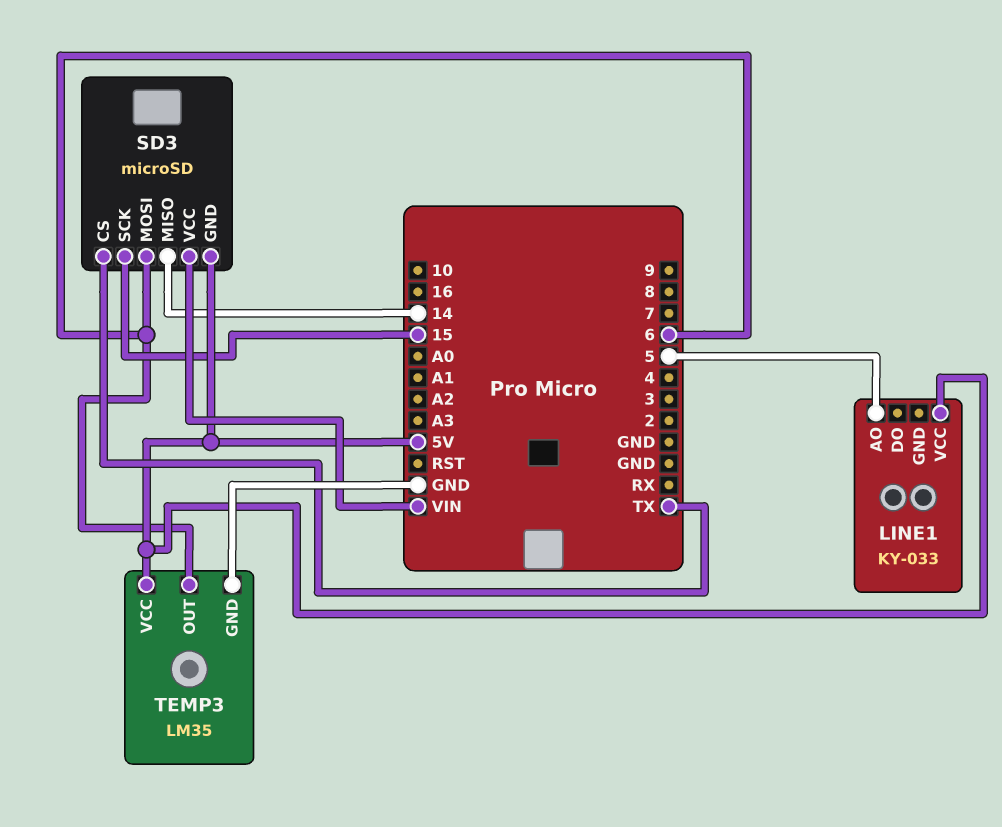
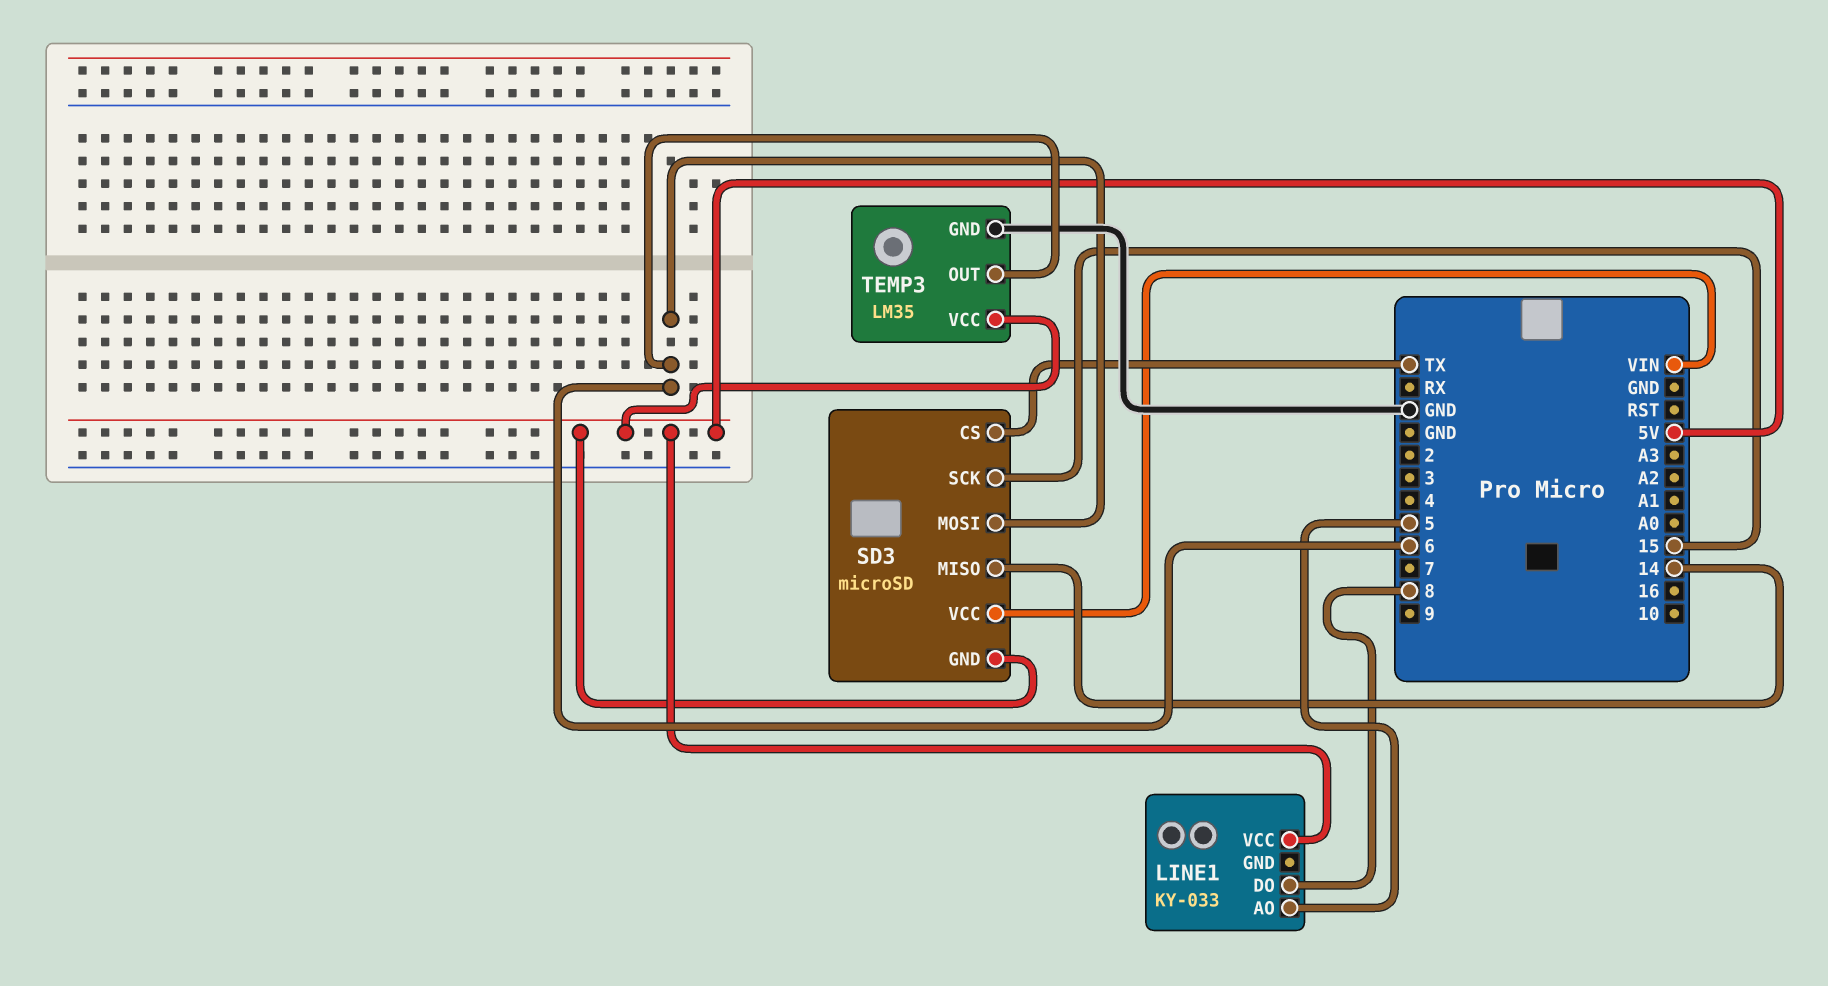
LINE1 pin DO: none -> 8

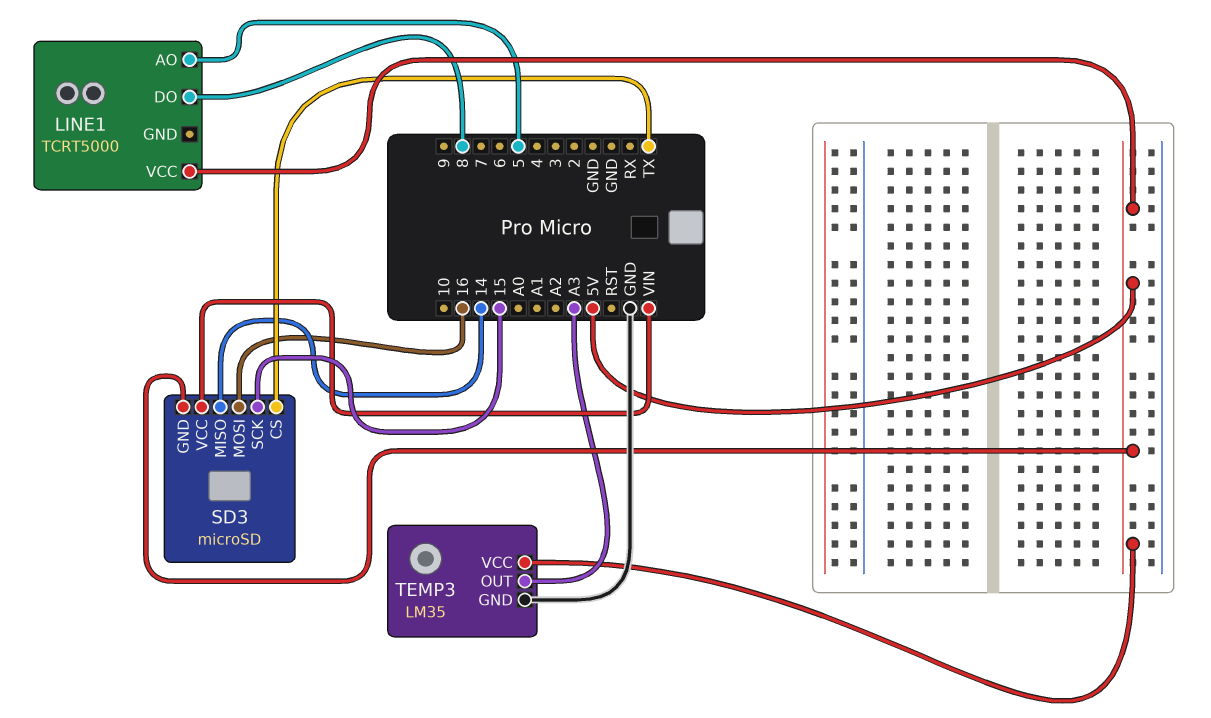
LINE1: KY-033 -> TCRT5000
SD3 pin MOSI: 6 -> 16
TEMP3 pin OUT: 6 -> A3

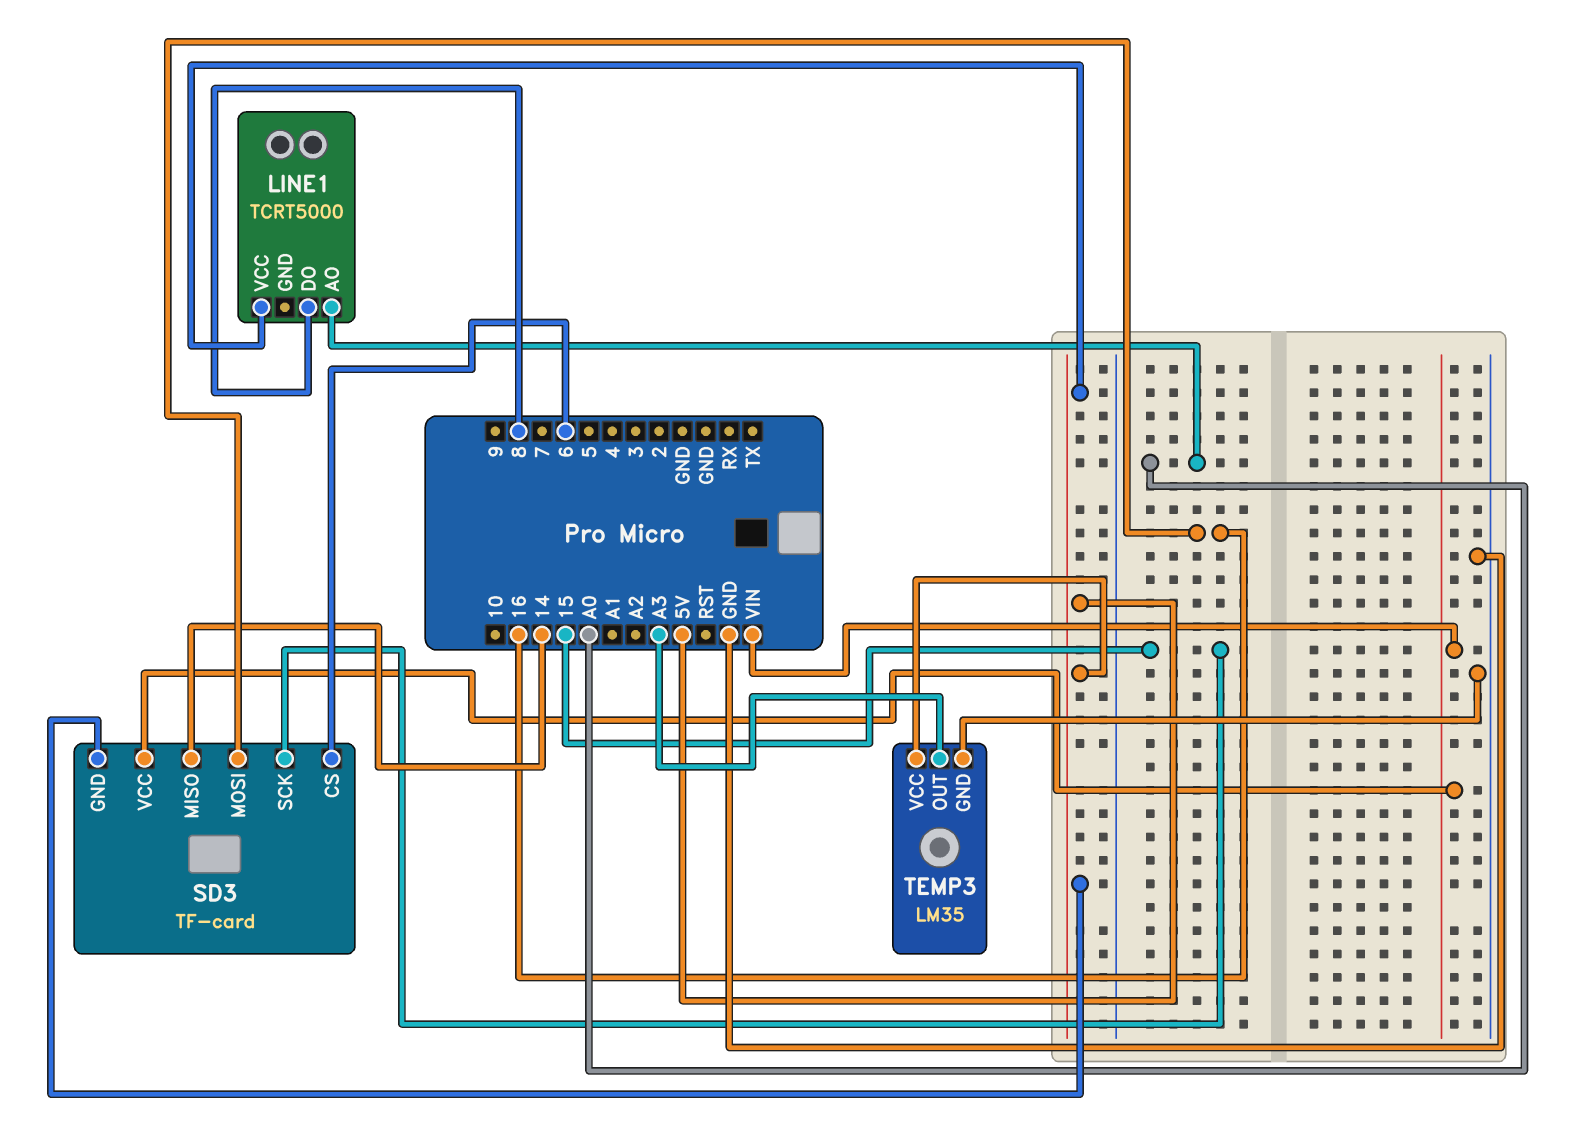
LINE1 pin AO: 5 -> A0
SD3: microSD -> TF-card
SD3 pin CS: TX -> 6

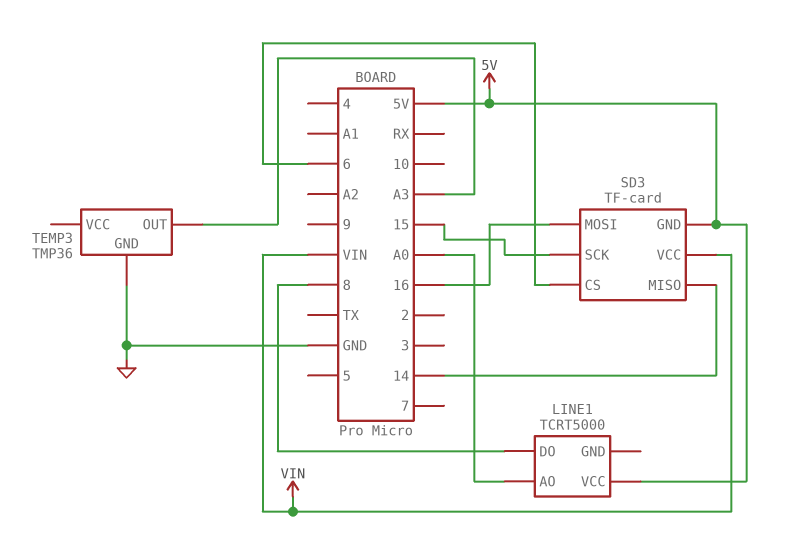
TEMP3: LM35 -> TMP36
TEMP3 pin VCC: 5V -> none

